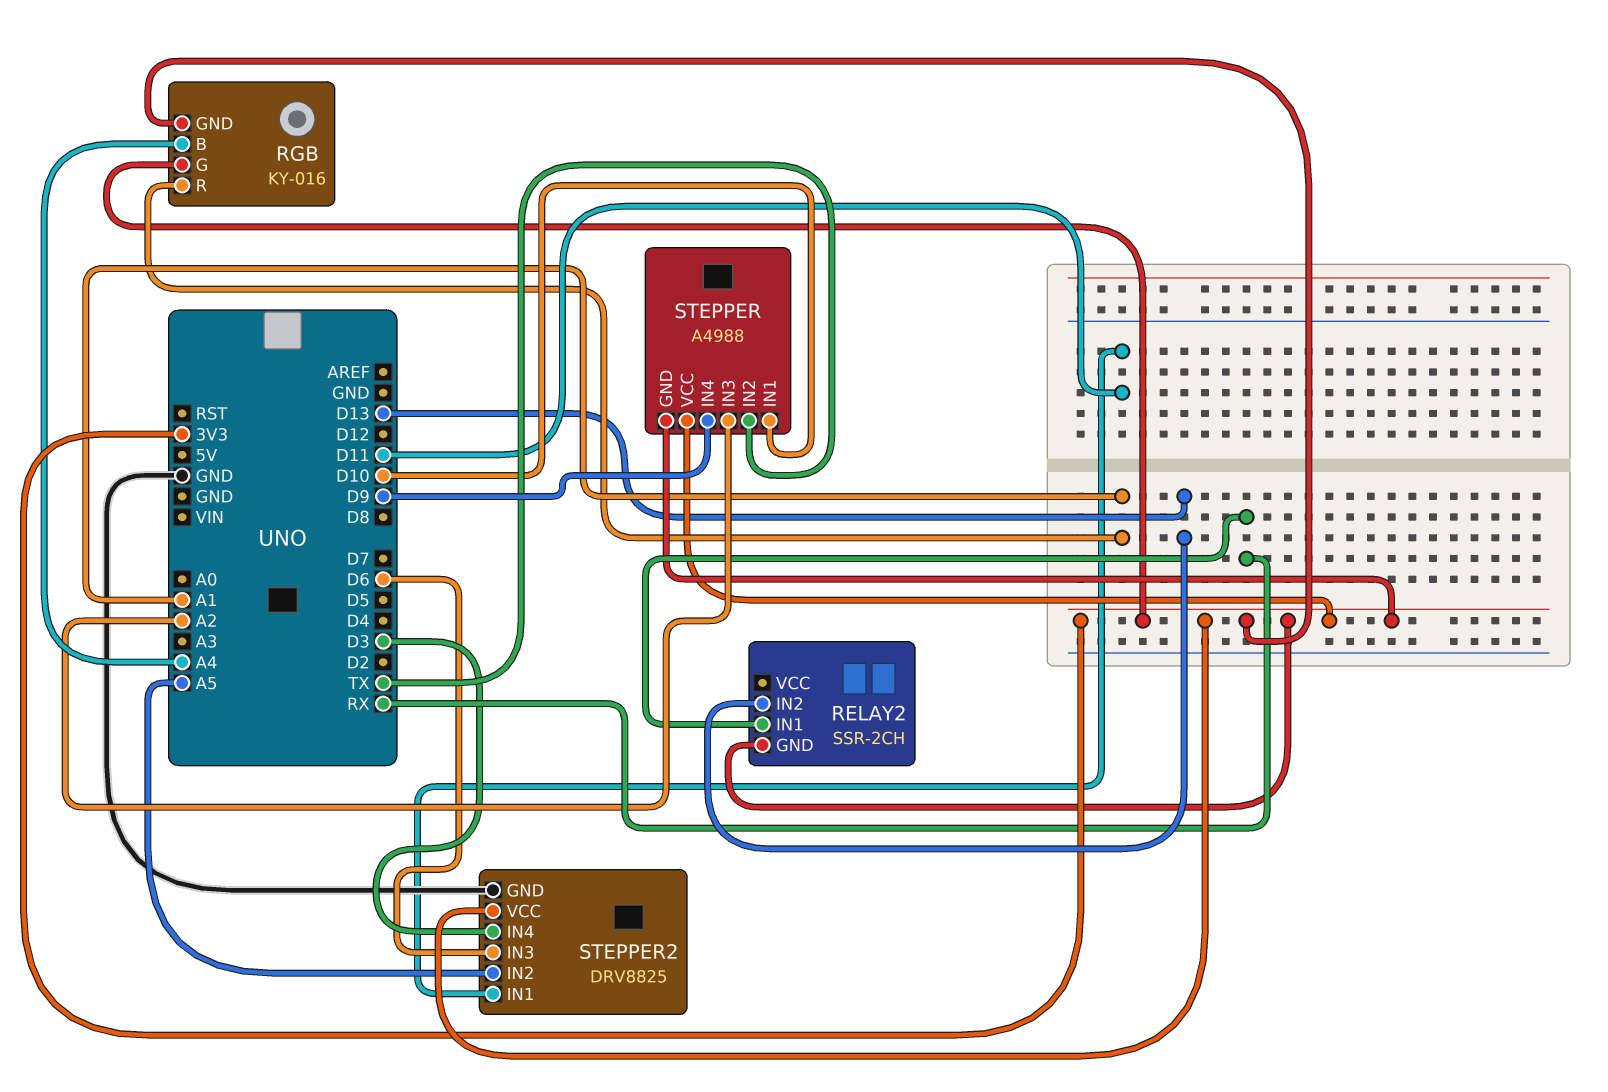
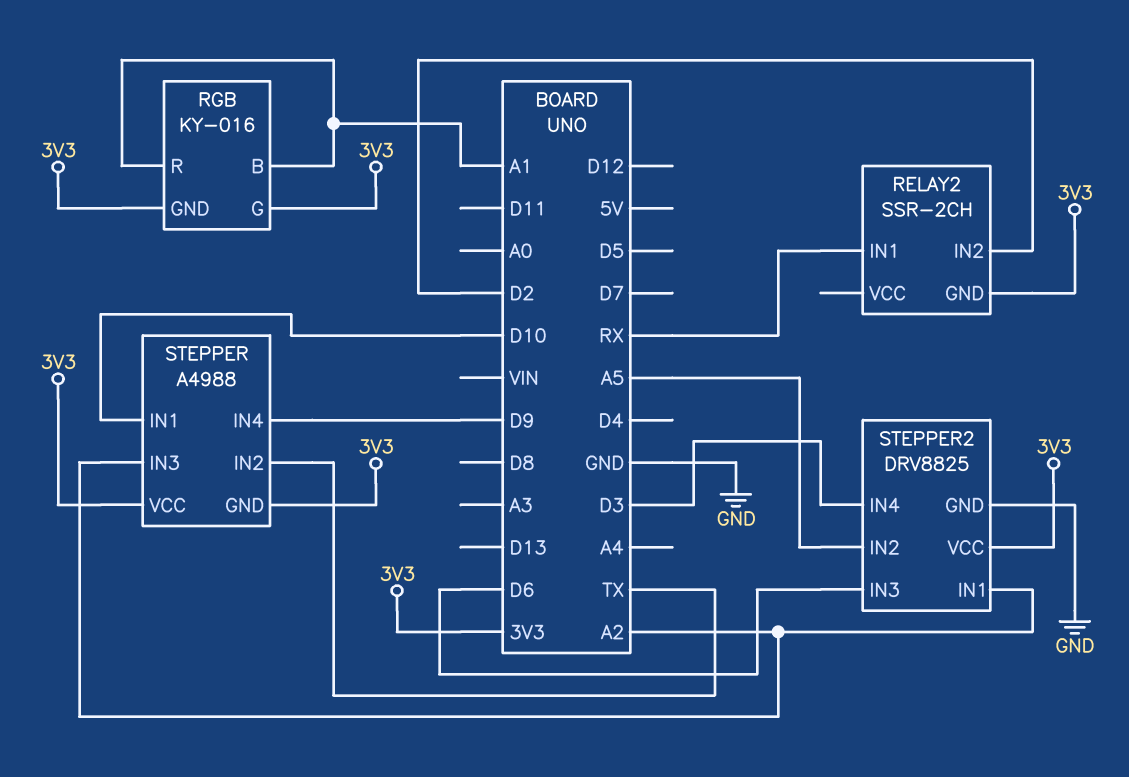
RELAY2 pin IN2: D13 -> D2
RGB pin B: A4 -> A1
STEPPER2 pin IN1: D11 -> A2

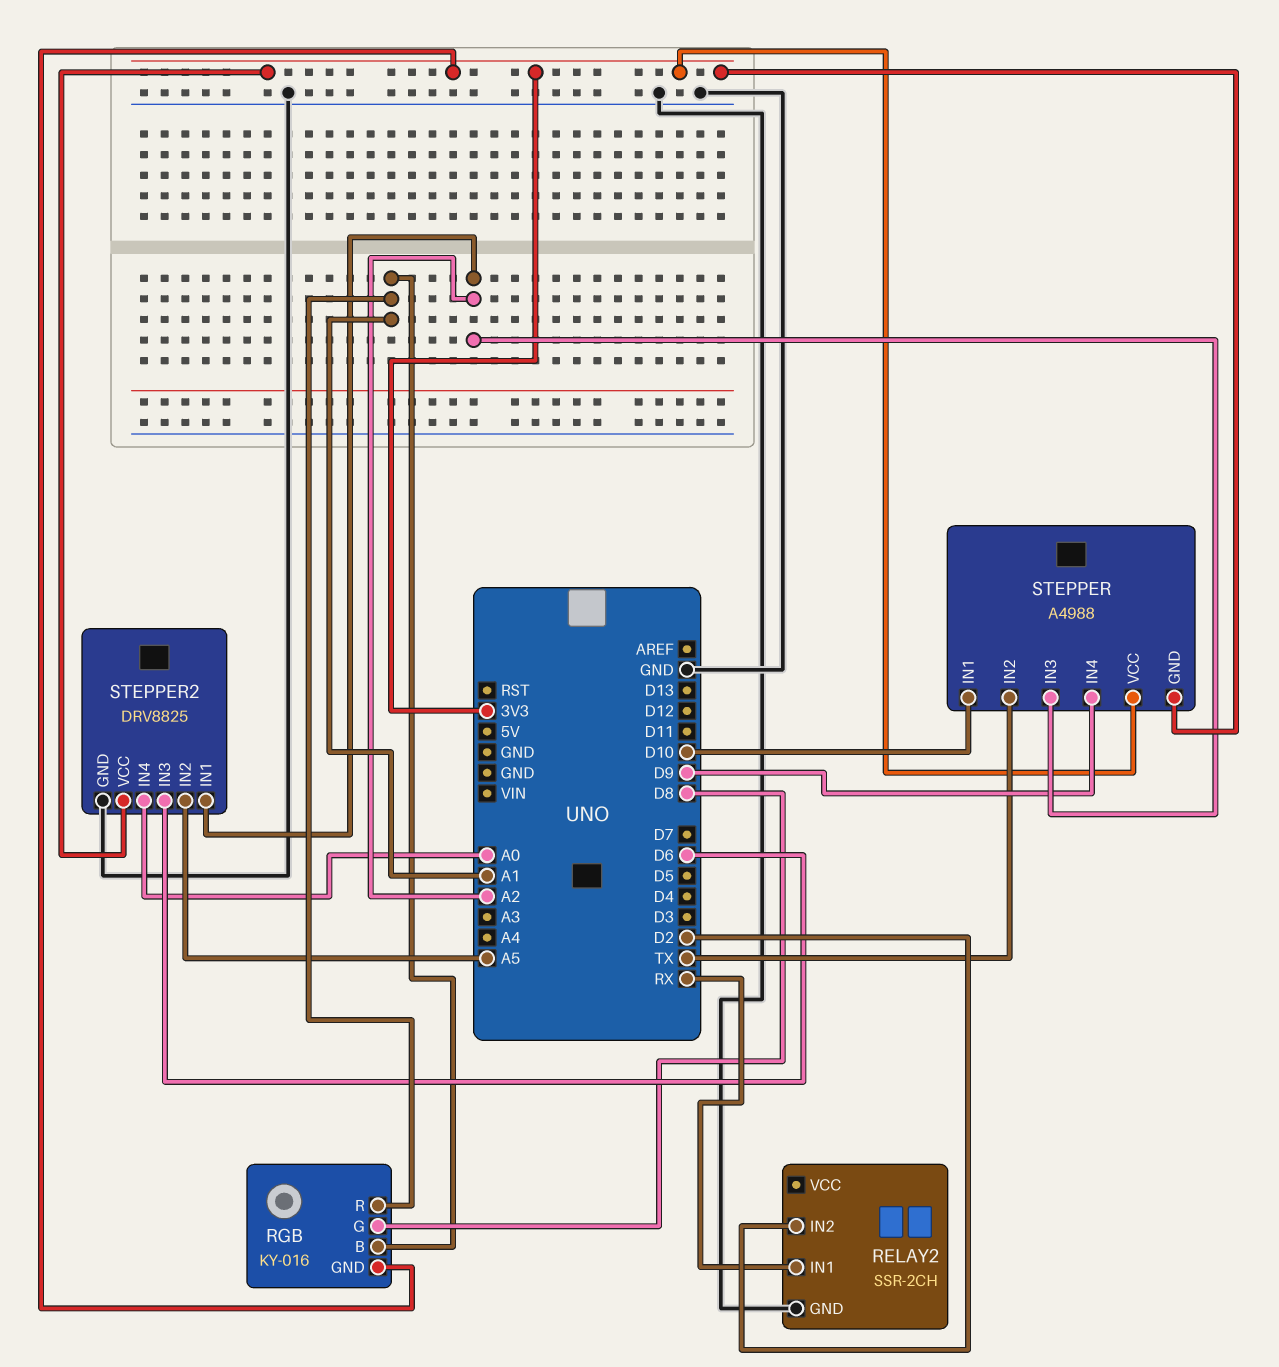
RELAY2 pin GND: 3V3 -> GND
RGB pin G: 3V3 -> D8
STEPPER2 pin IN4: D3 -> A0

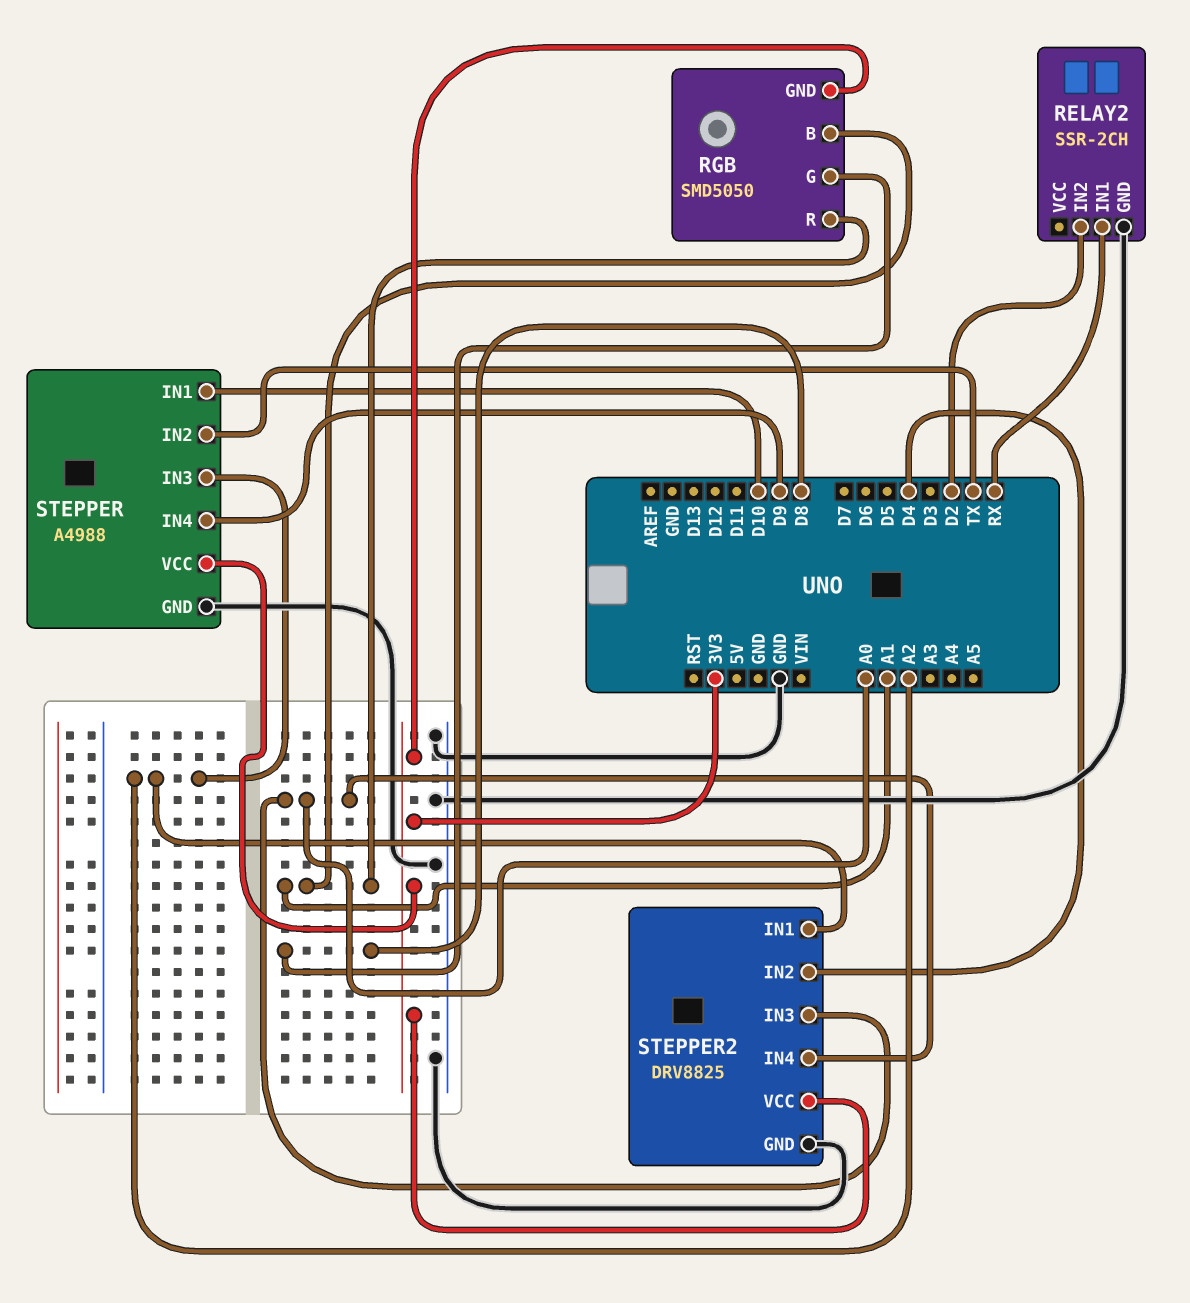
RGB: KY-016 -> SMD5050
STEPPER pin GND: 3V3 -> GND
STEPPER2 pin IN2: A5 -> D4
STEPPER2 pin IN3: D6 -> A0

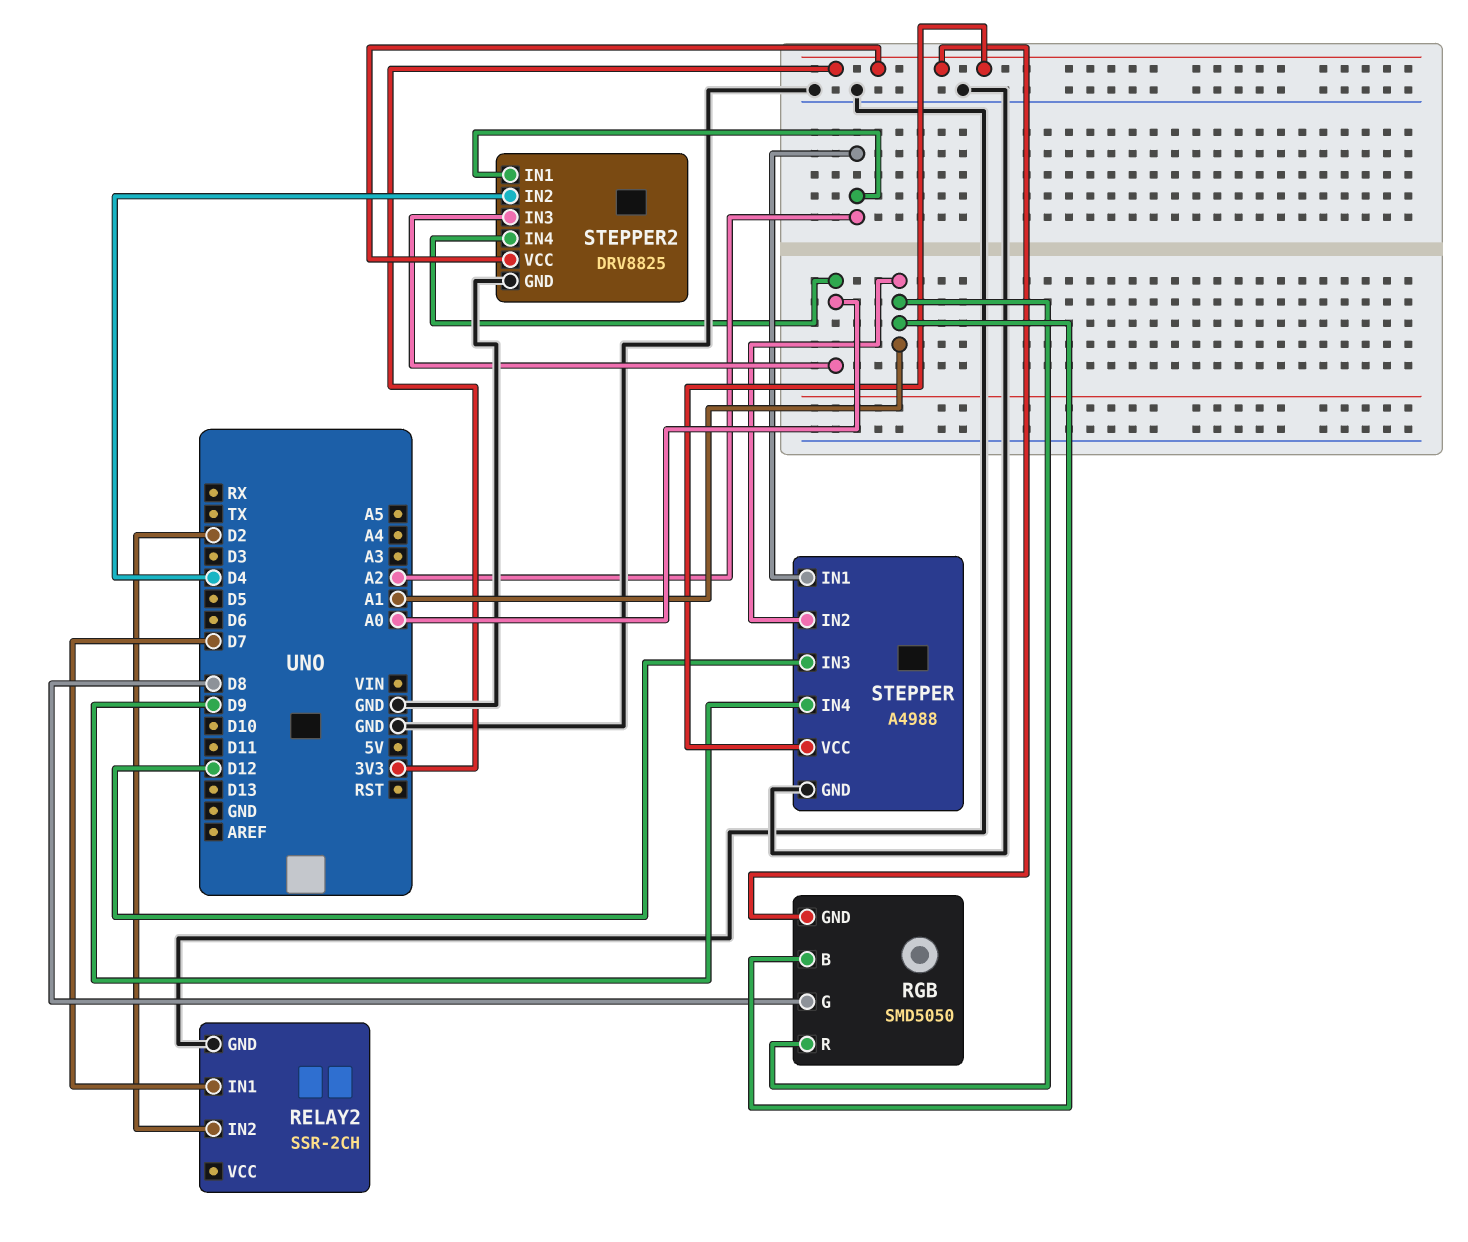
RELAY2 pin IN1: RX -> D7
STEPPER pin IN1: D10 -> A2
STEPPER pin IN2: TX -> A1
STEPPER pin IN3: A2 -> D12

